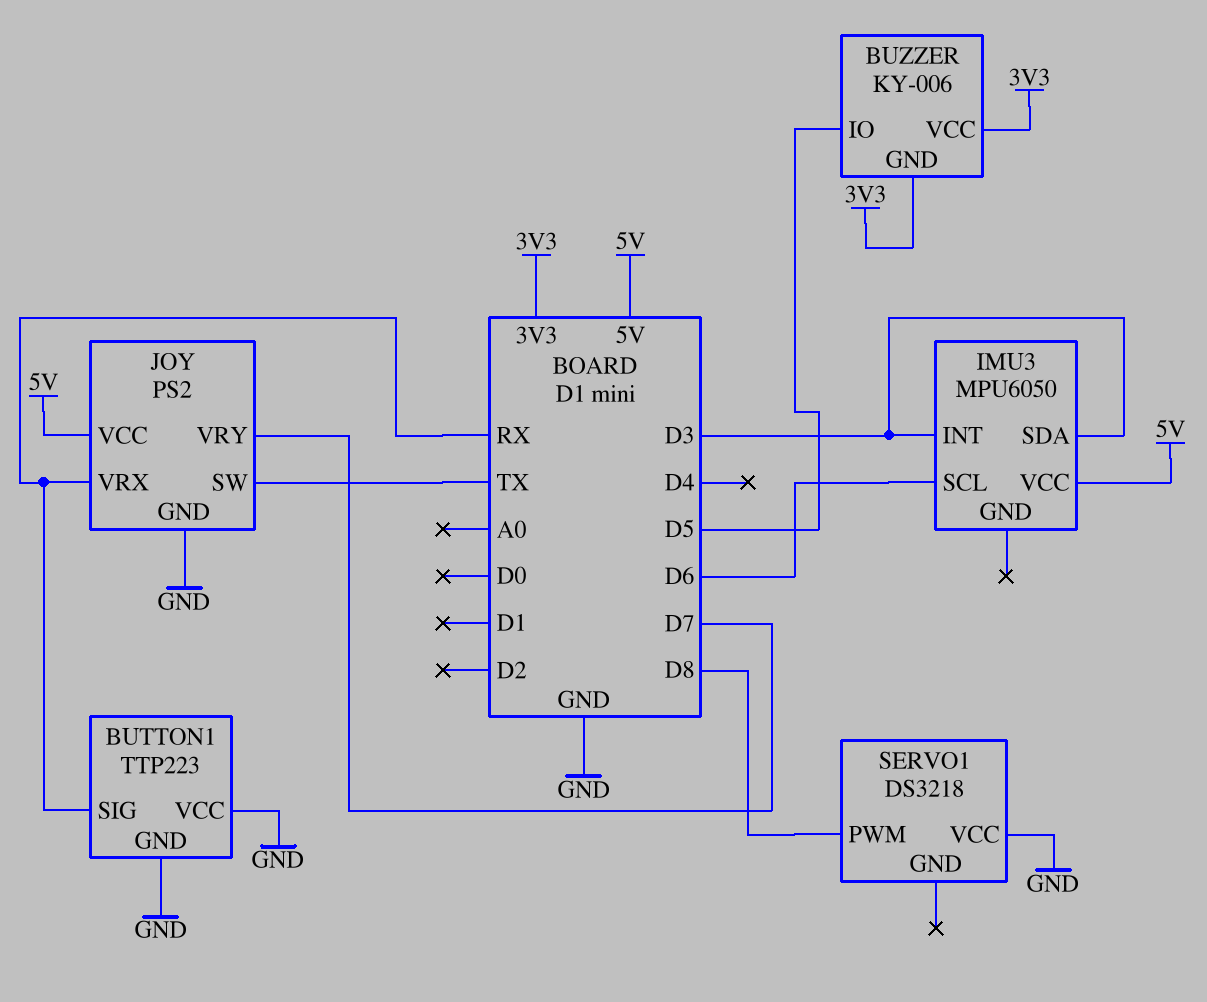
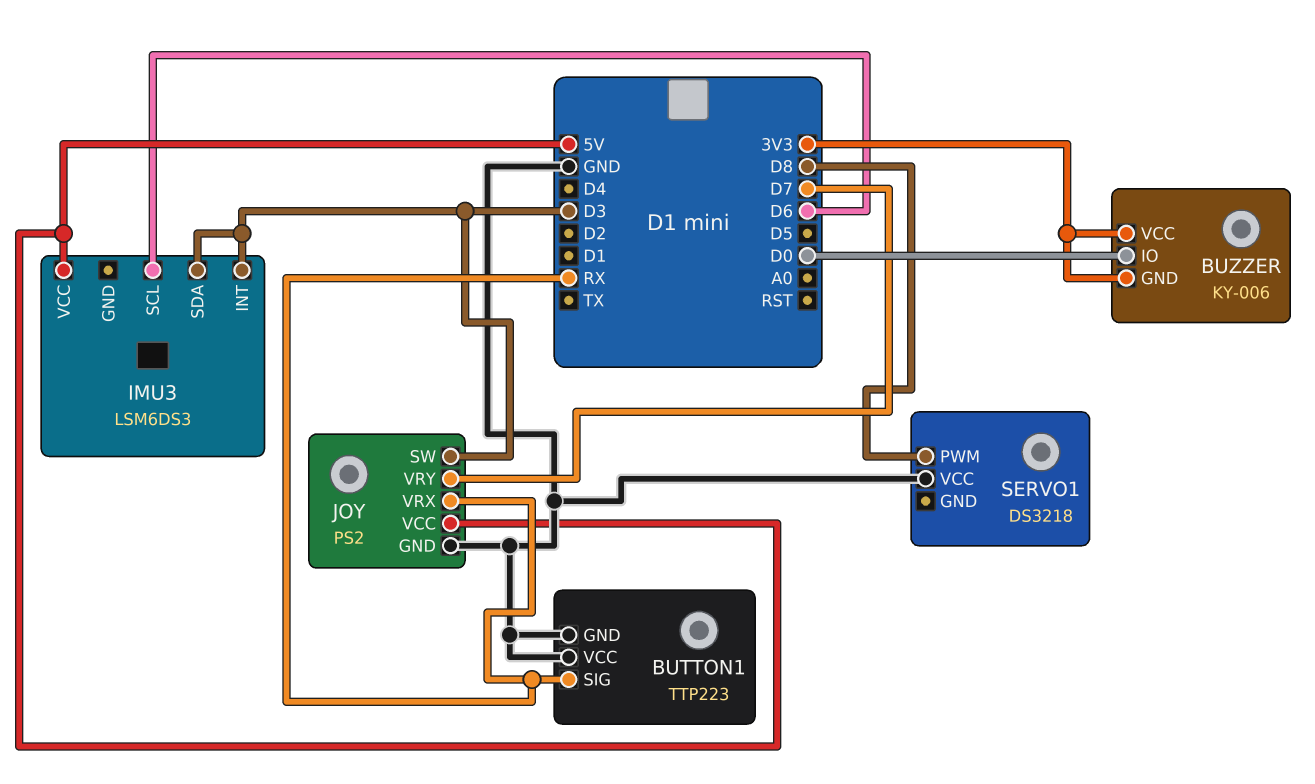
BUZZER pin IO: D5 -> D0
IMU3: MPU6050 -> LSM6DS3
JOY pin SW: TX -> D3

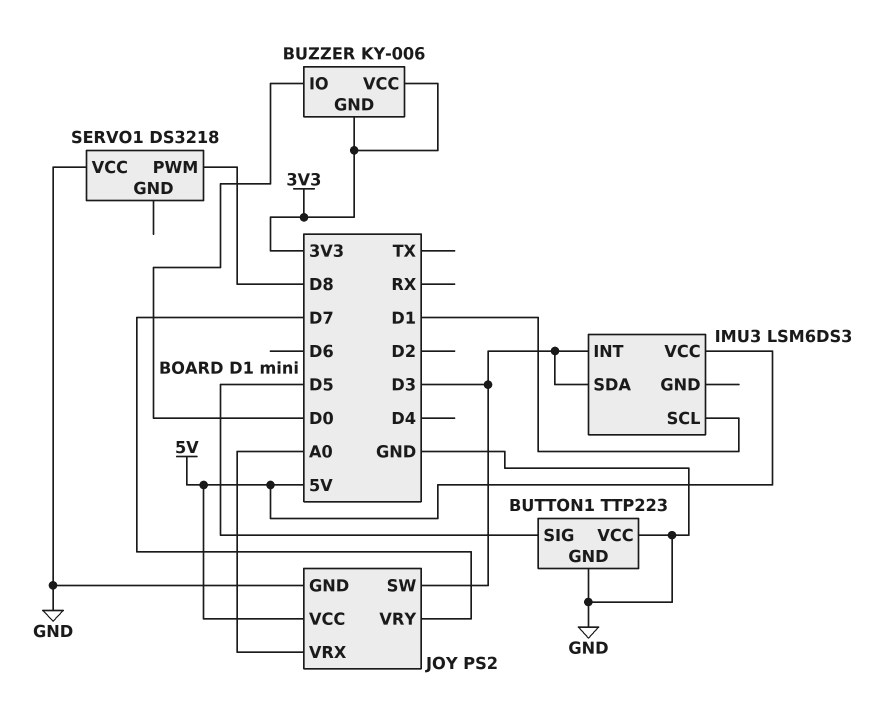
BUTTON1 pin SIG: RX -> D5
IMU3 pin SCL: D6 -> D1
JOY pin VRX: RX -> A0

